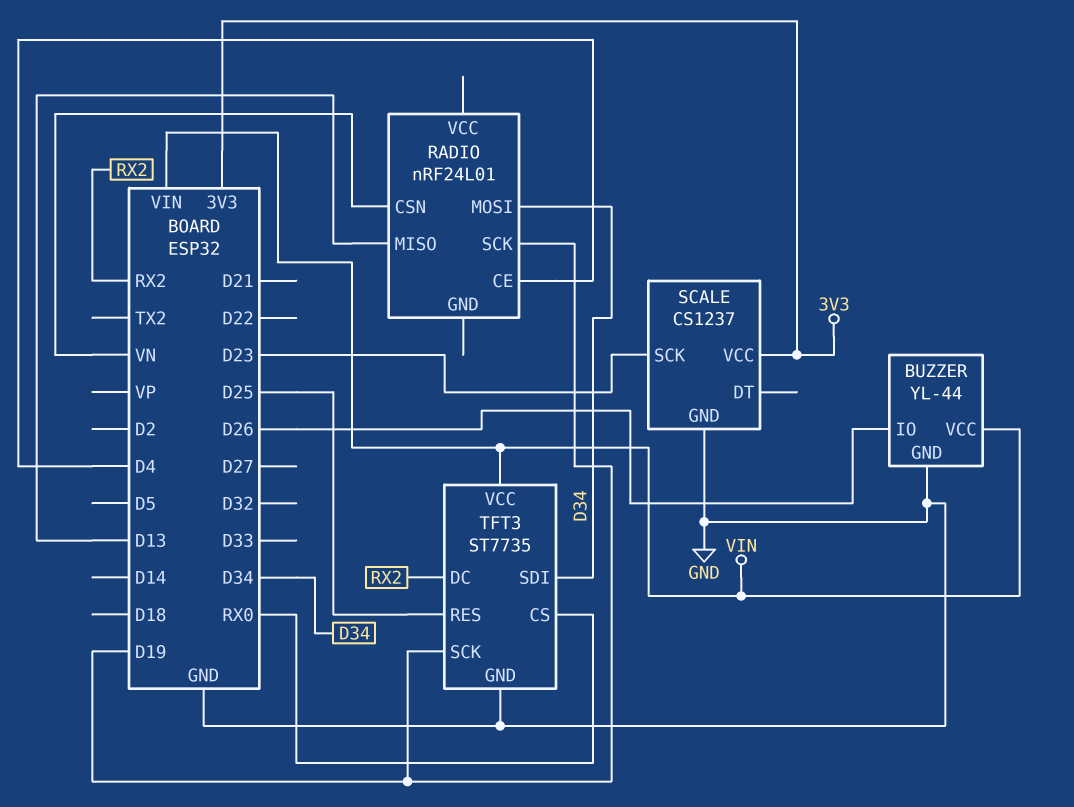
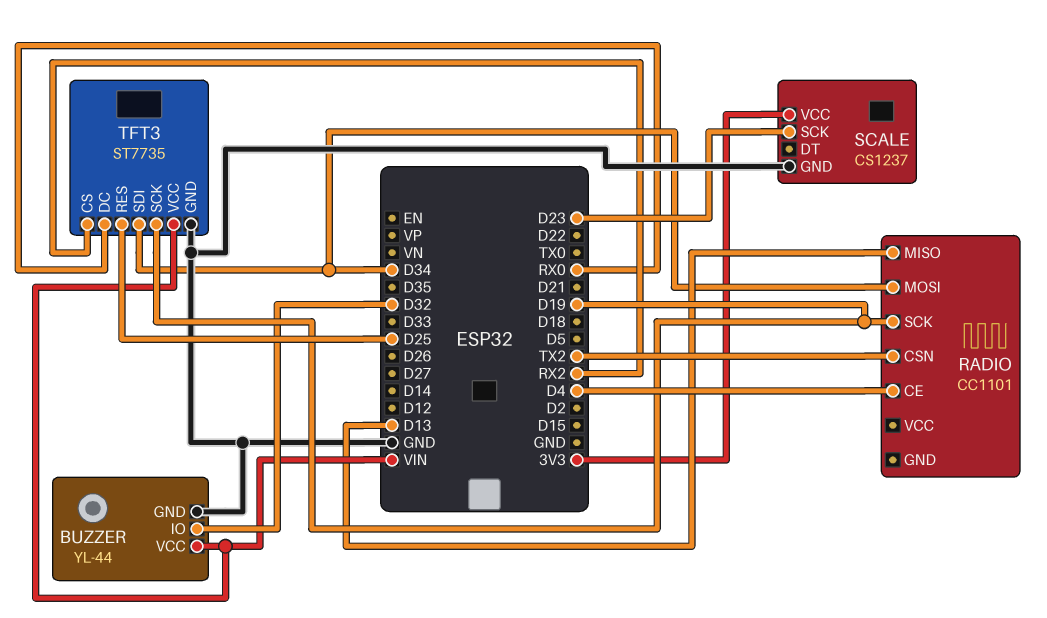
BUZZER pin IO: D26 -> D32
RADIO: nRF24L01 -> CC1101
RADIO pin CSN: VN -> TX2
TFT3 pin CS: RX0 -> RX2
TFT3 pin DC: RX2 -> RX0

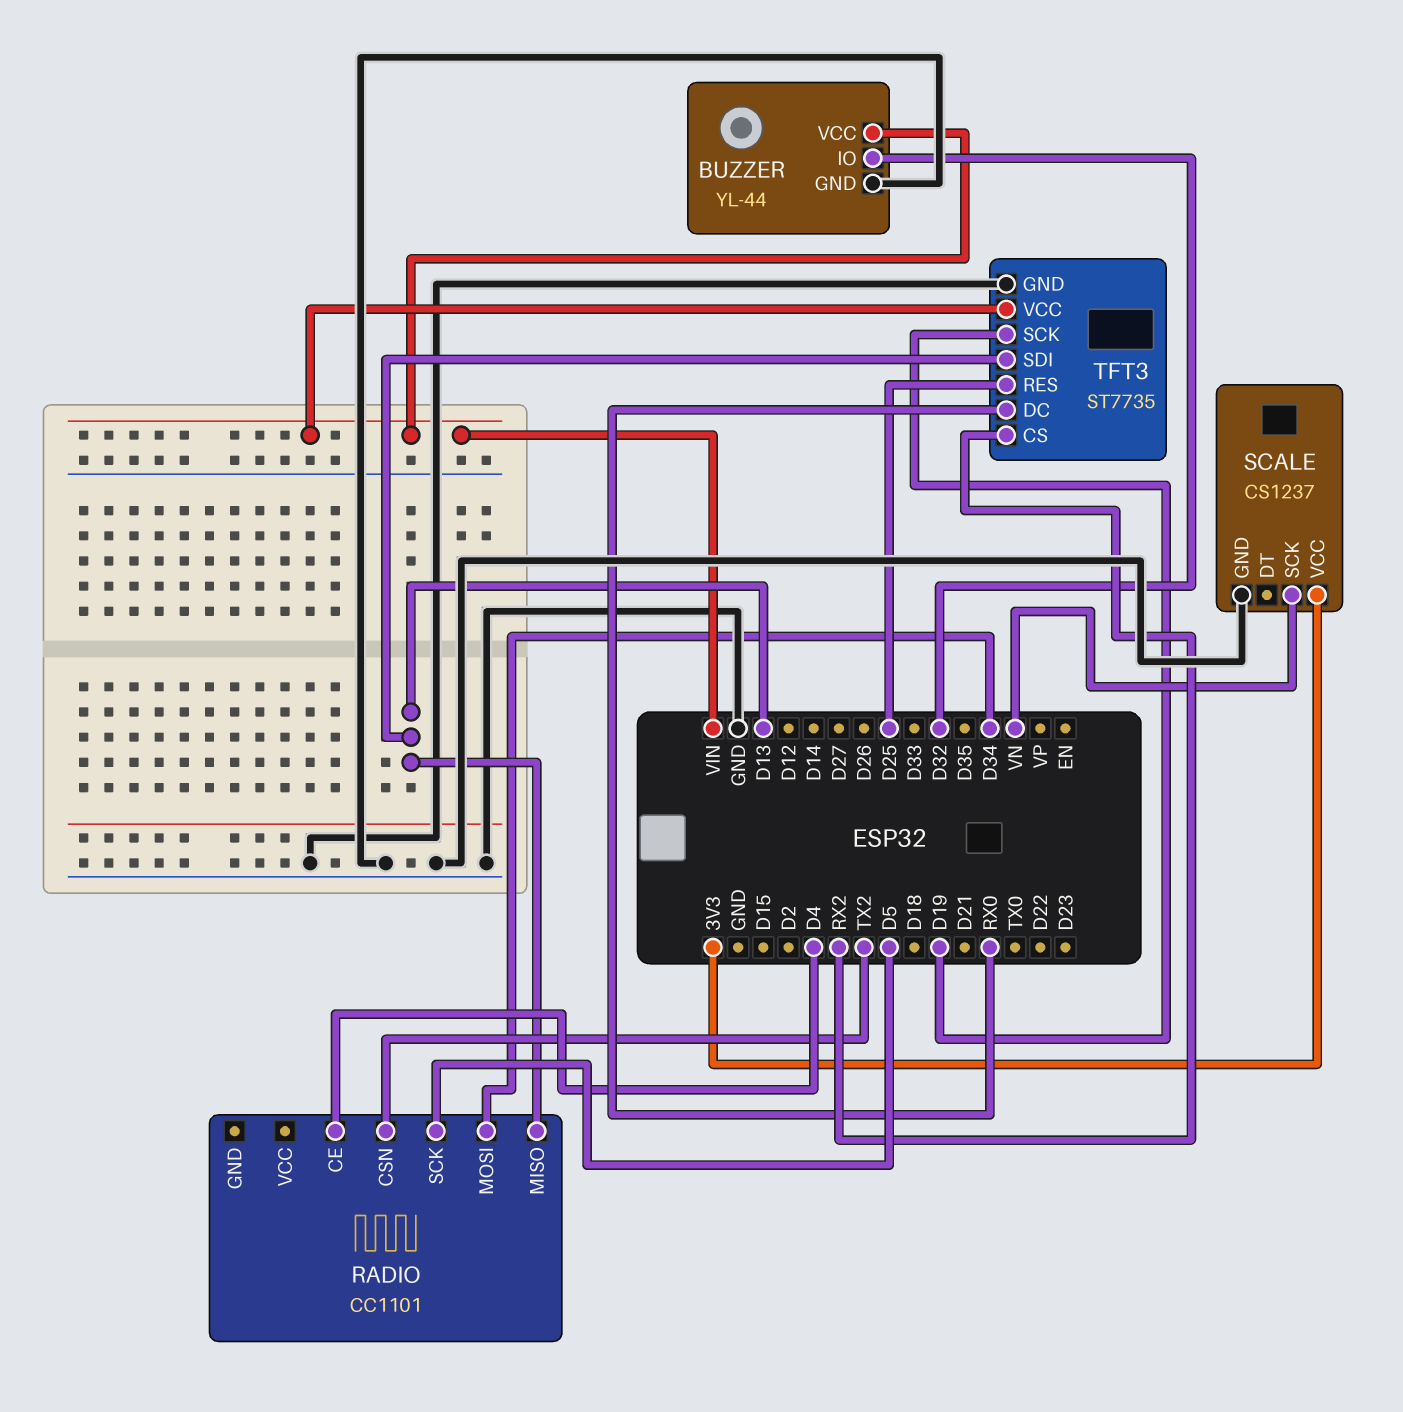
RADIO pin SCK: D19 -> D5
SCALE pin SCK: D23 -> VN
TFT3 pin SDI: D34 -> D13

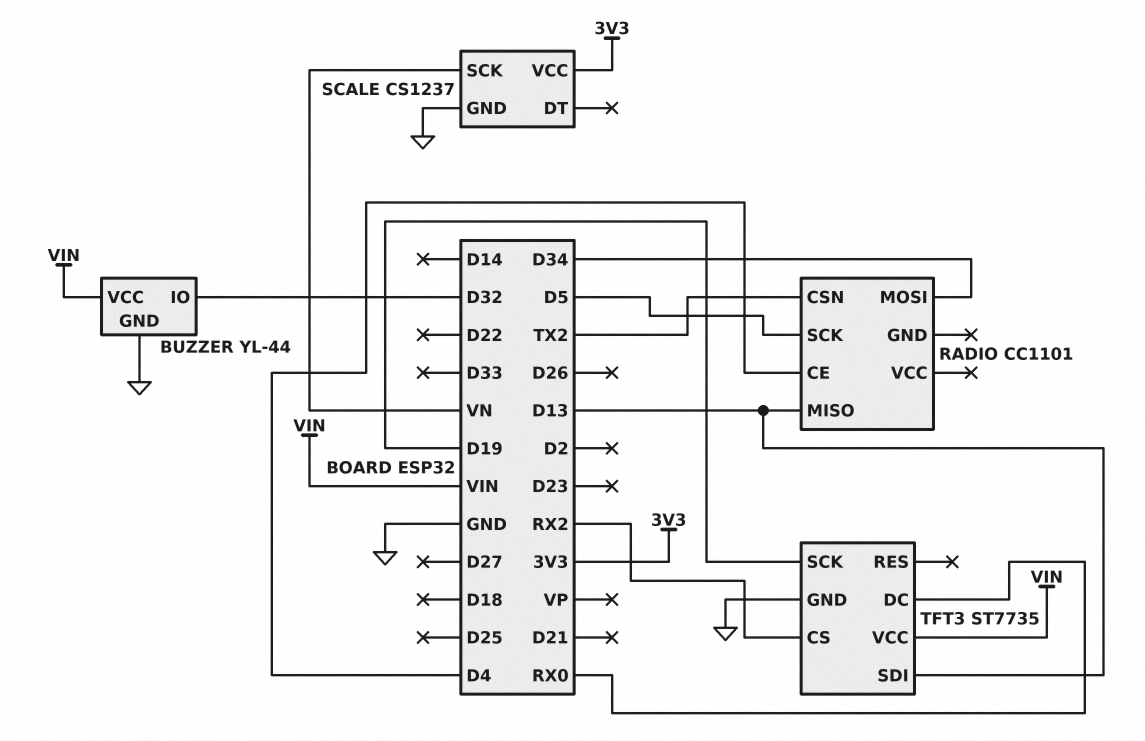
TFT3 pin RES: D25 -> none

